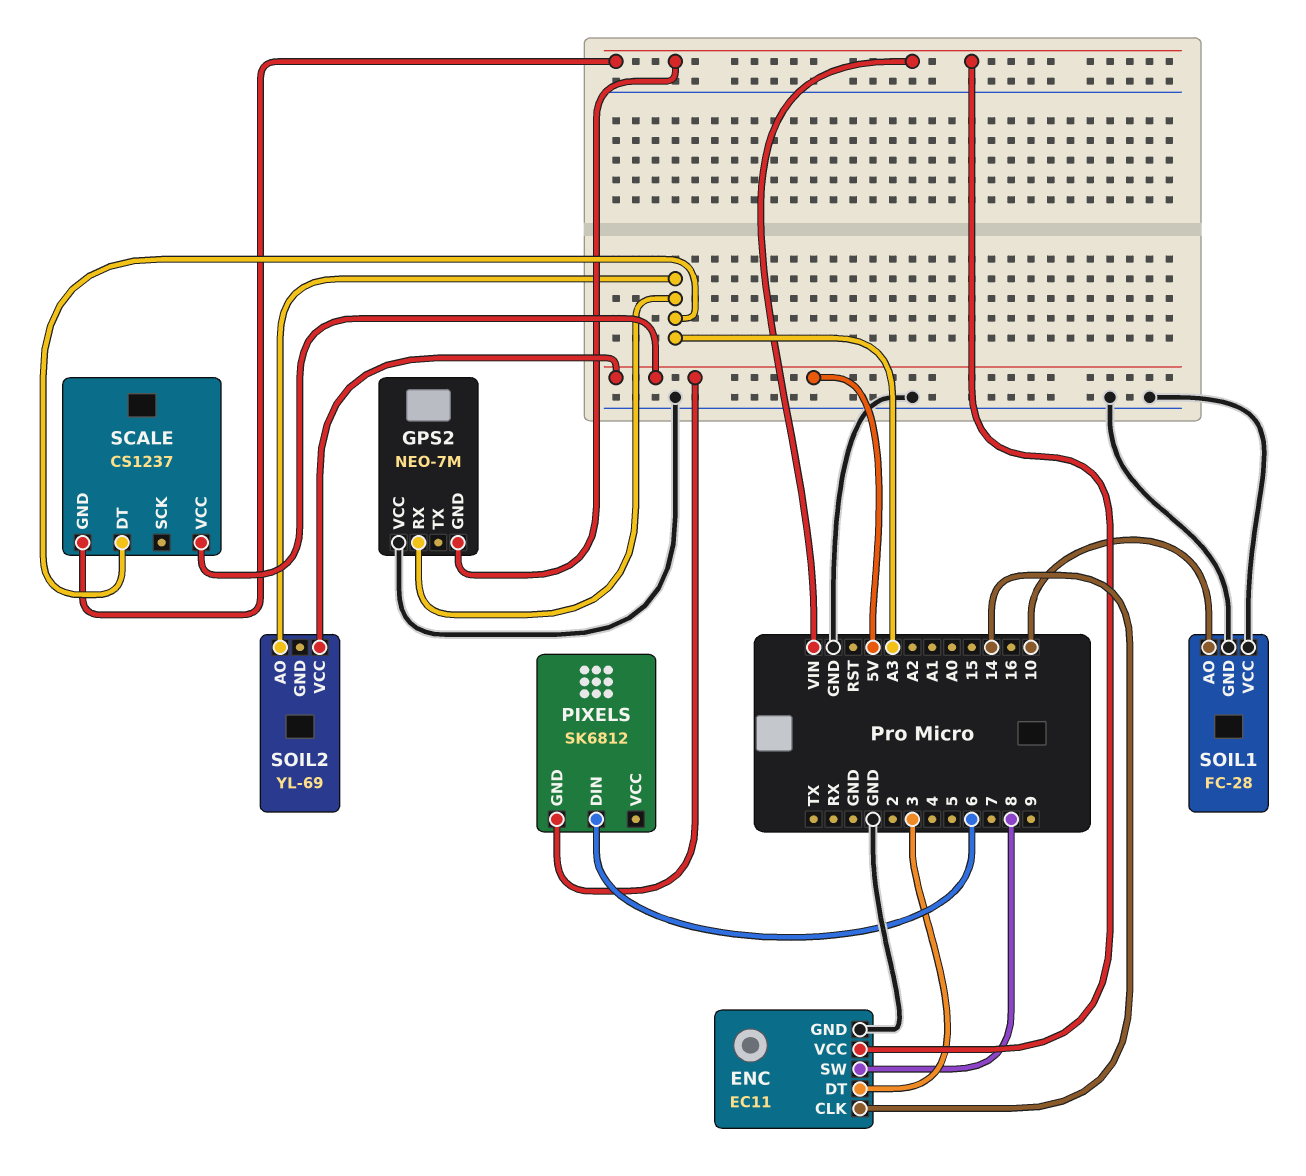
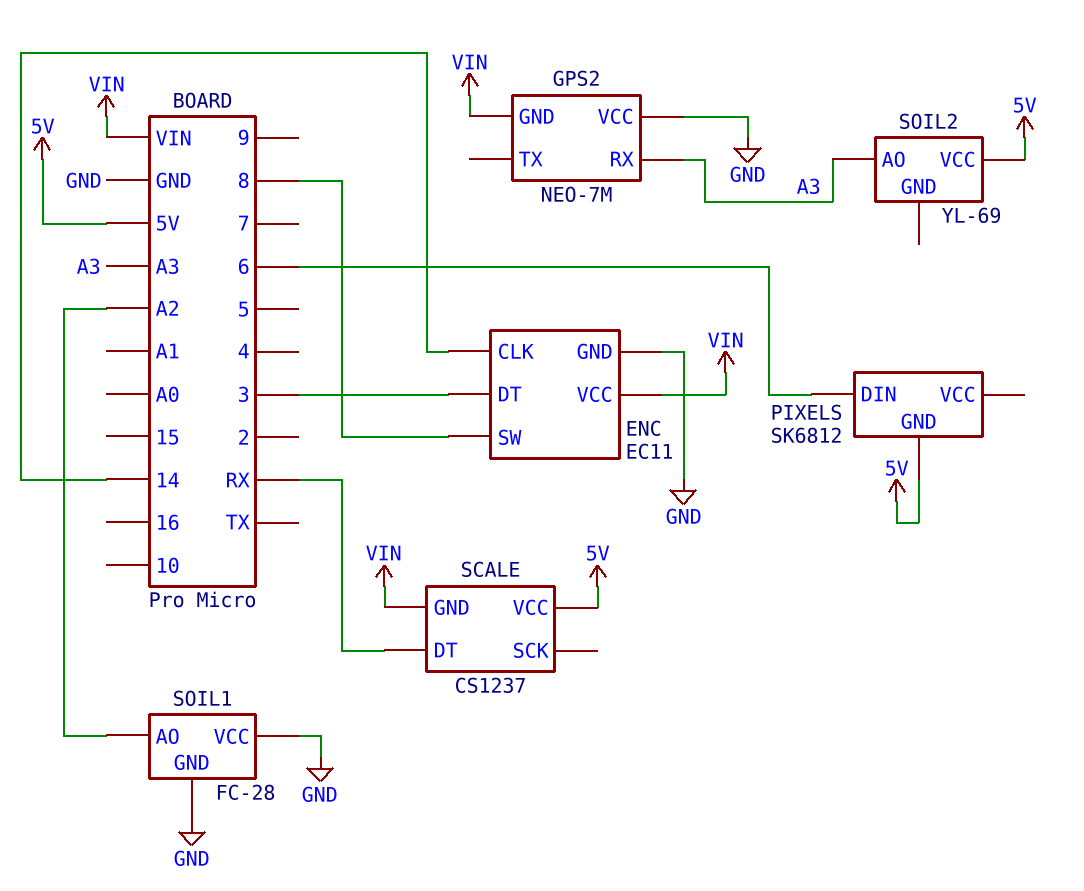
SCALE pin DT: A3 -> RX
SOIL1 pin AO: 10 -> A2

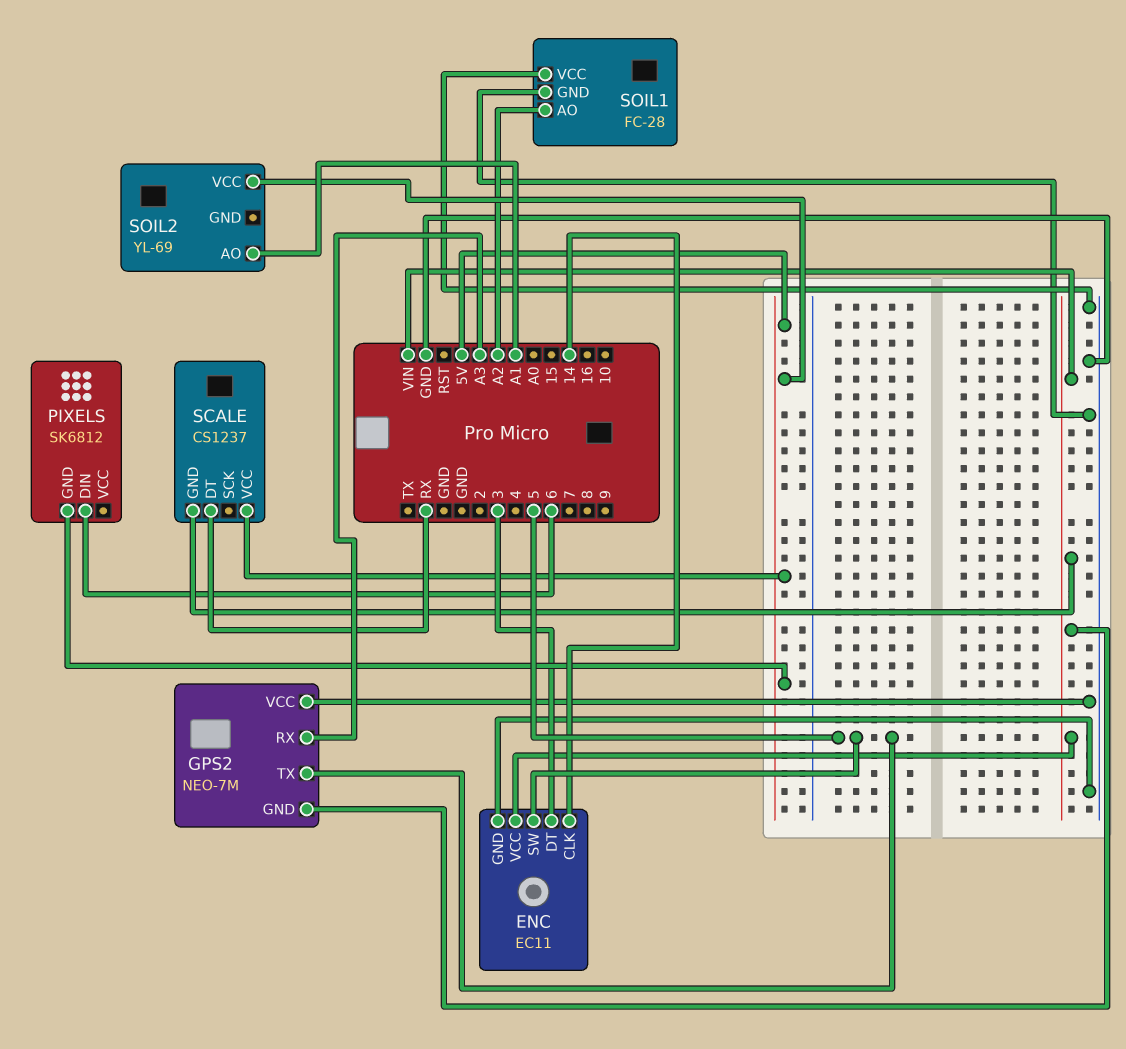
ENC pin SW: 8 -> 5
GPS2 pin TX: none -> 5
SOIL2 pin AO: A3 -> A1

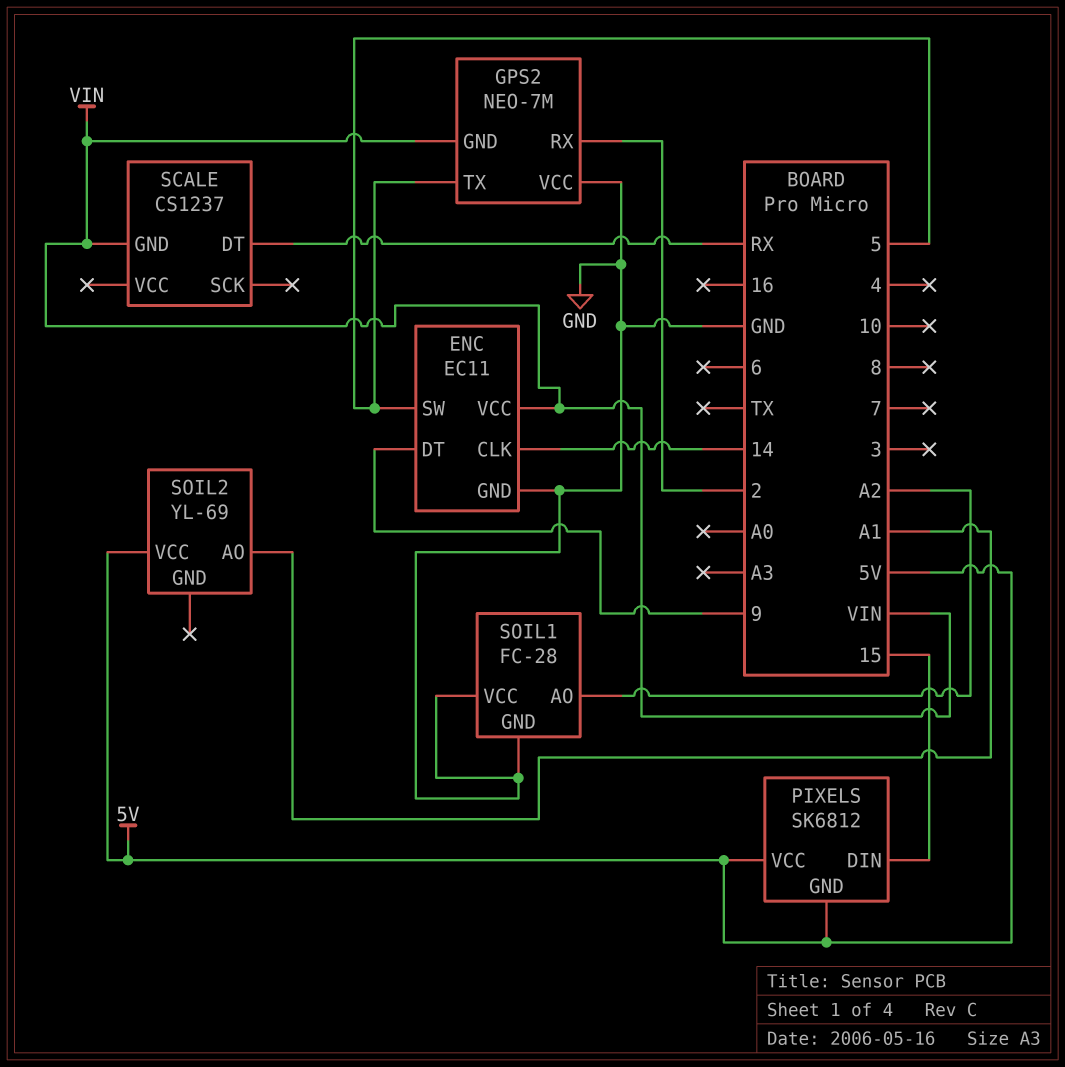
ENC pin DT: 3 -> 9
GPS2 pin RX: A3 -> 2
PIXELS pin DIN: 6 -> 15
PIXELS pin VCC: none -> 5V
SCALE pin VCC: 5V -> none

